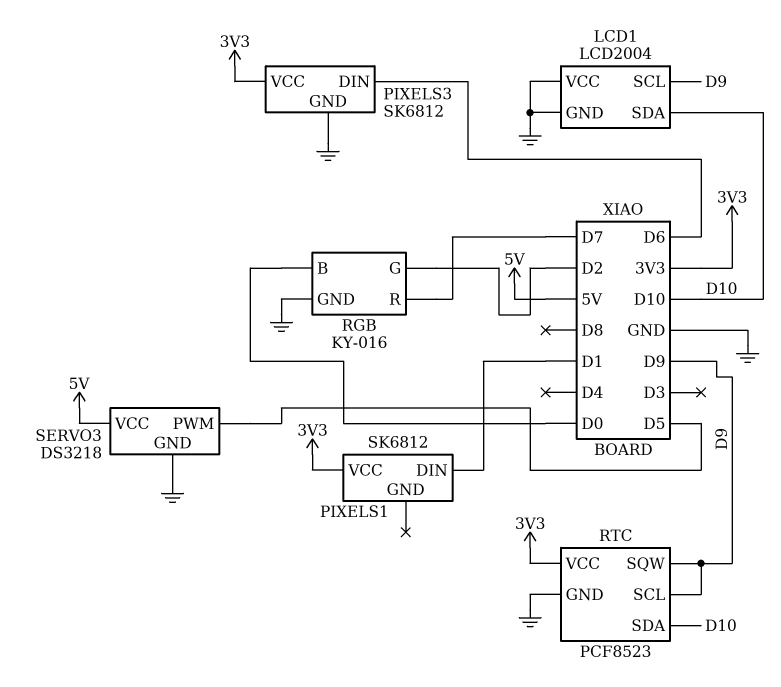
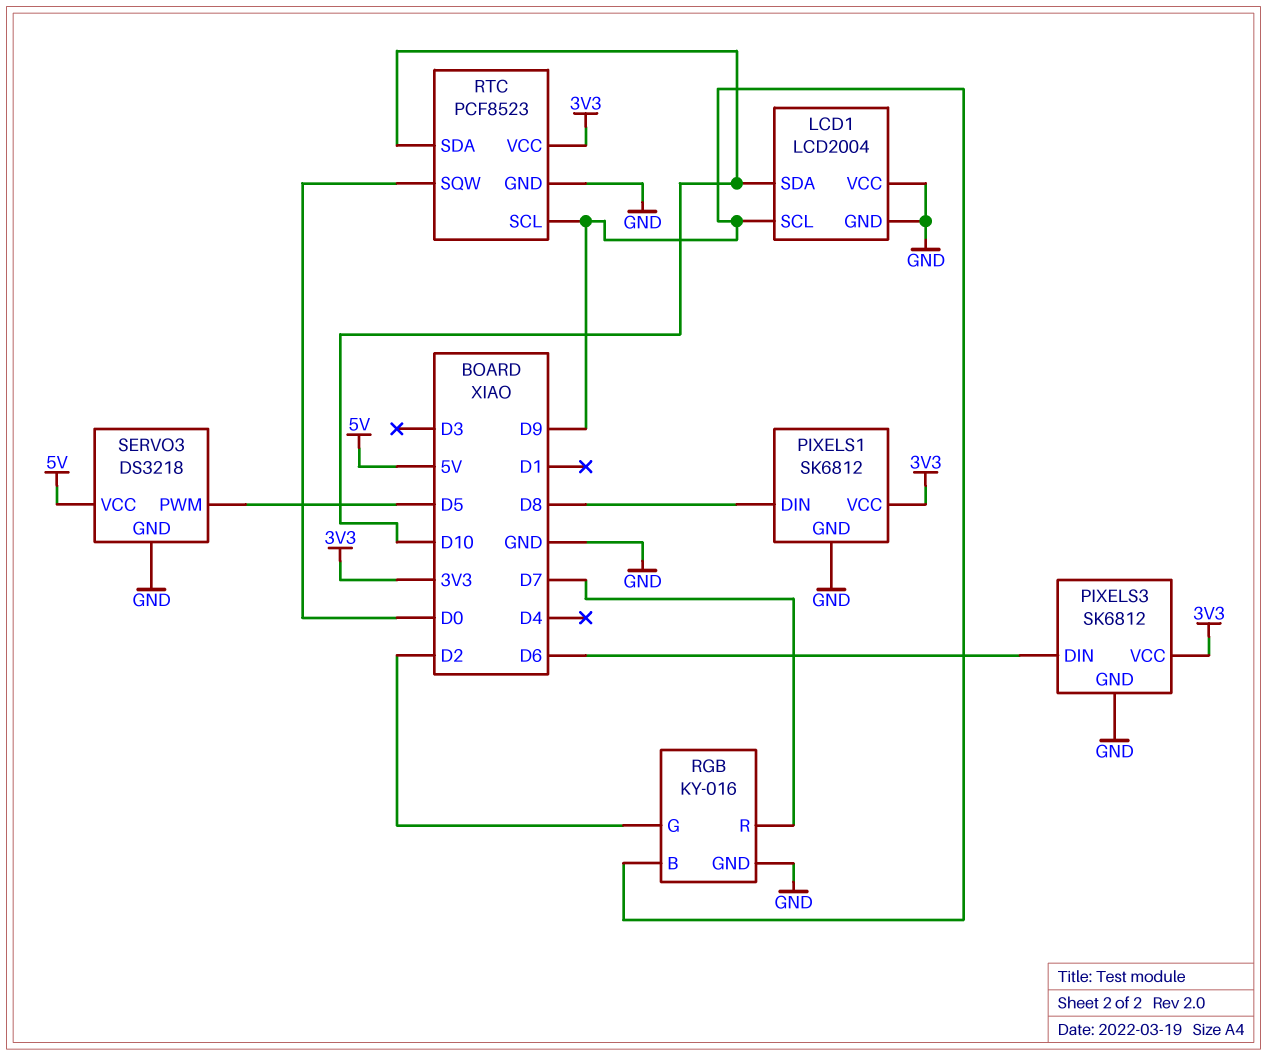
PIXELS1 pin DIN: D1 -> D8
PIXELS1 pin GND: none -> GND
RGB pin B: D0 -> D9
RTC pin SQW: D9 -> D0

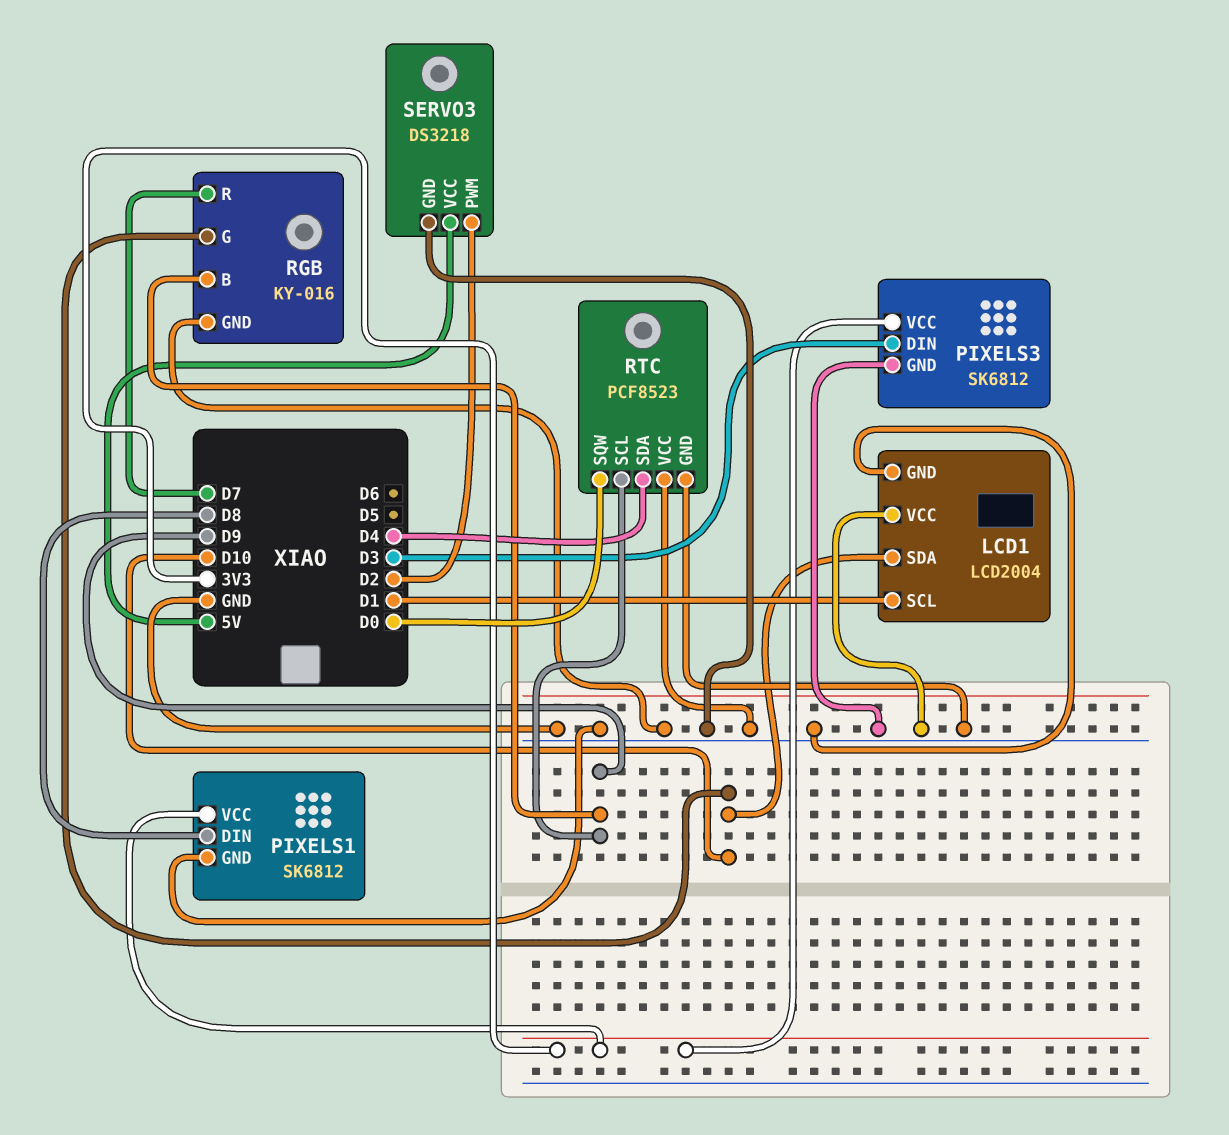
LCD1 pin SCL: D9 -> D1
PIXELS3 pin DIN: D6 -> D3
RGB pin G: D2 -> D10
RTC pin SDA: D10 -> D4
RTC pin VCC: 3V3 -> GND
SERVO3 pin PWM: D5 -> D2

